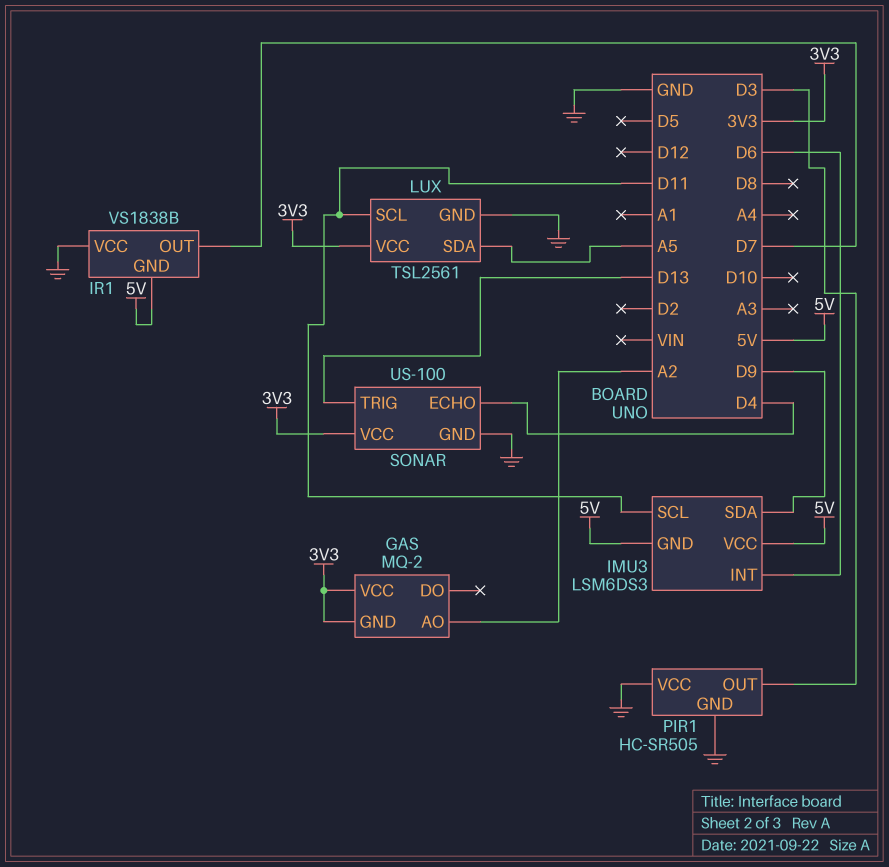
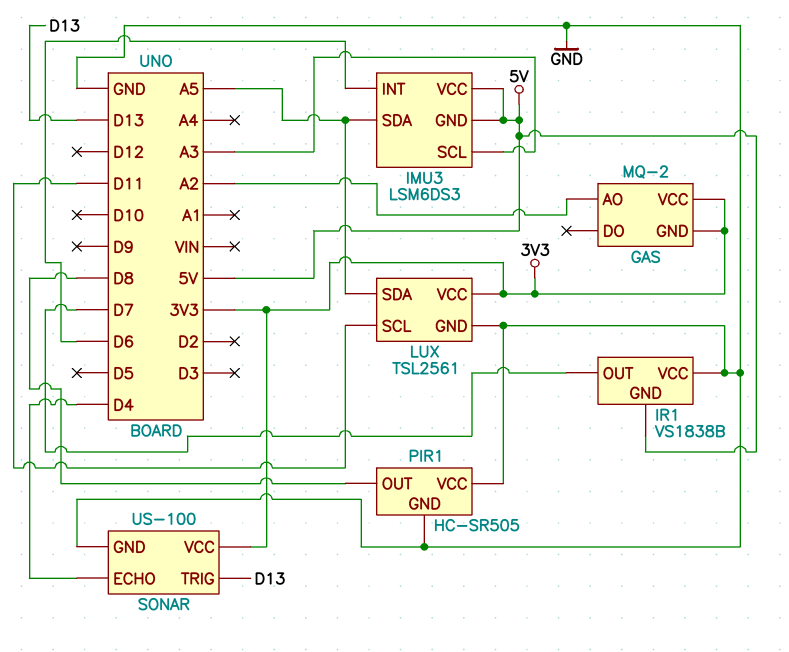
IMU3 pin SCL: D11 -> A3
IMU3 pin SDA: D9 -> A5
PIR1 pin OUT: D3 -> D8

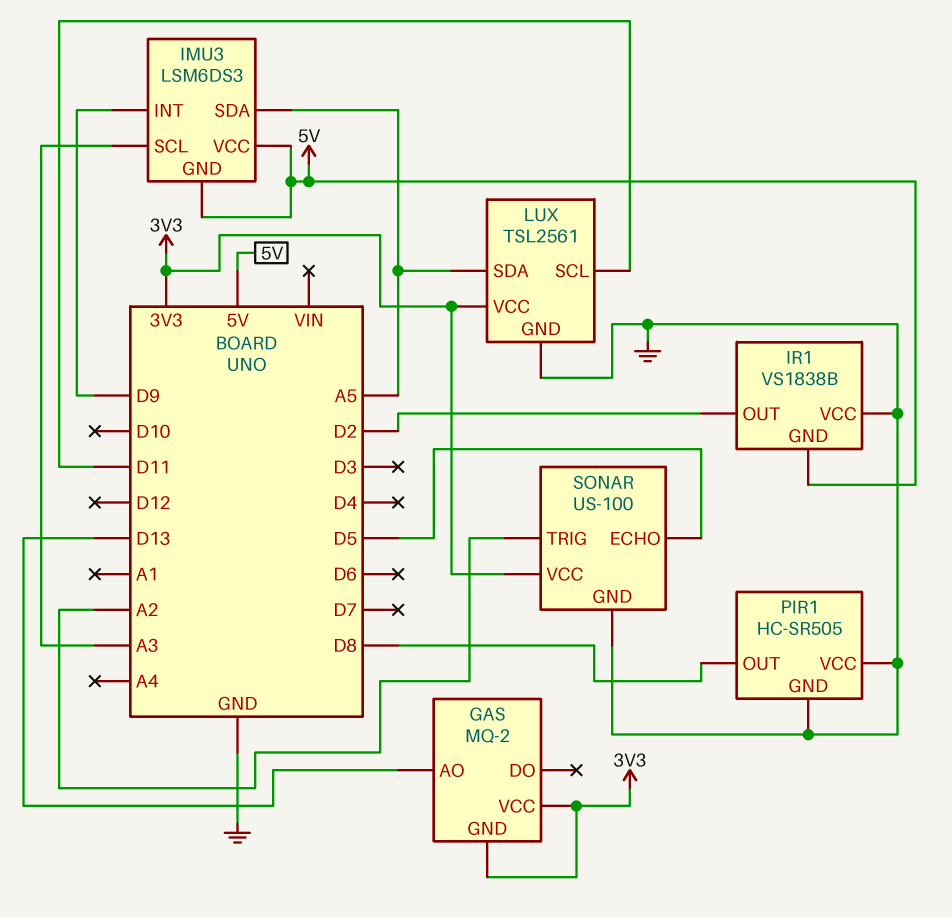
GAS pin AO: A2 -> D13
IMU3 pin INT: D6 -> D9
IR1 pin OUT: D7 -> D2
SONAR pin ECHO: D4 -> D5
SONAR pin TRIG: D13 -> A2

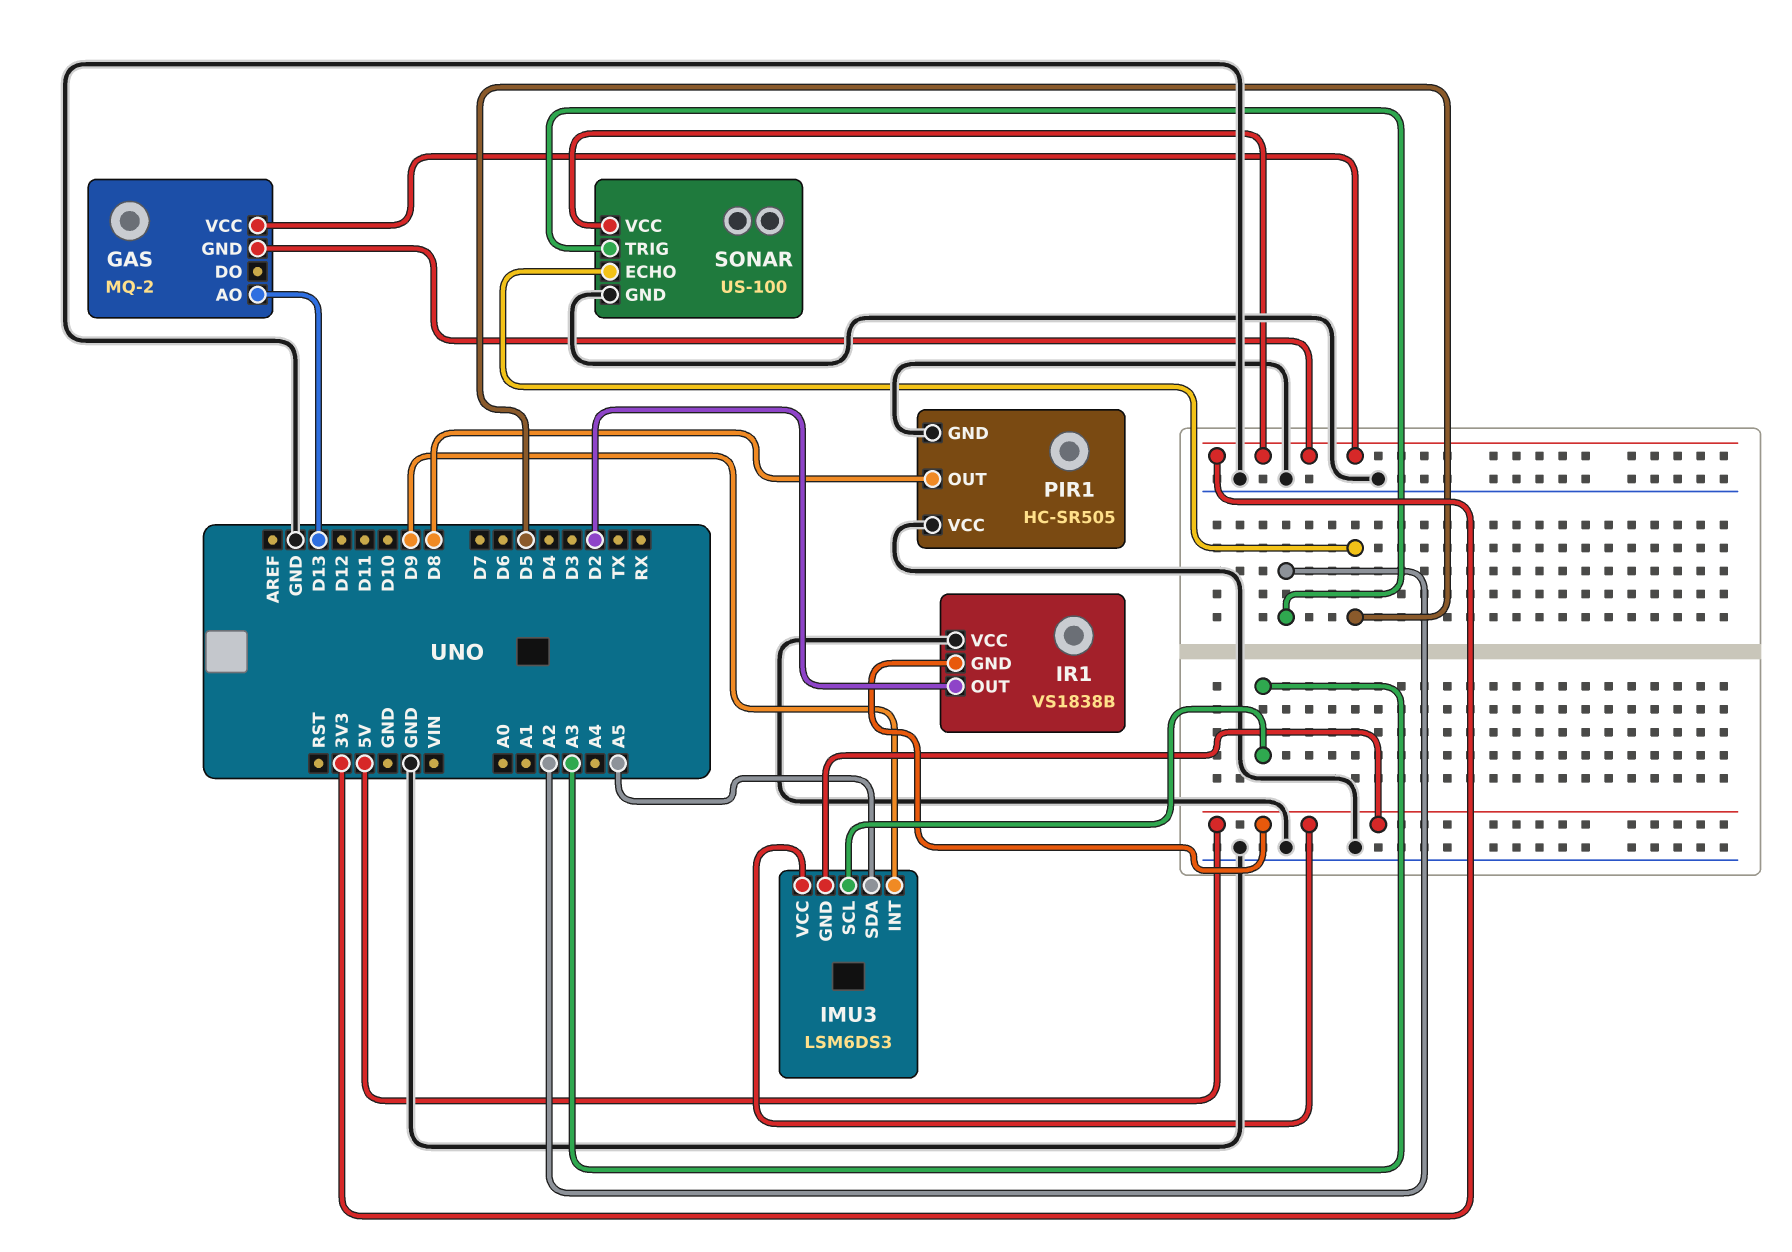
LUX: TSL2561 -> none
LUX pin GND: GND -> none
LUX pin SCL: D11 -> none
LUX pin SDA: A5 -> none
LUX pin VCC: 3V3 -> none

